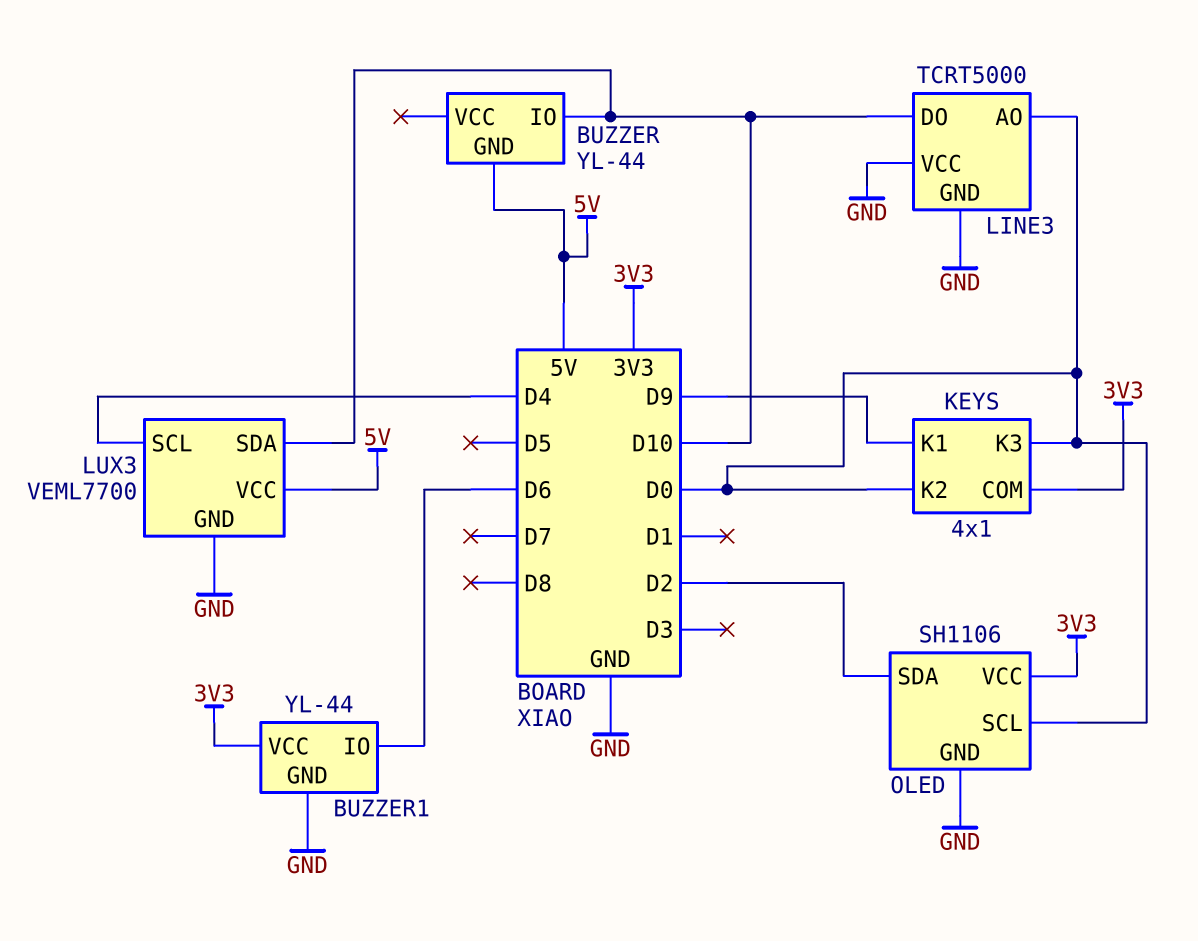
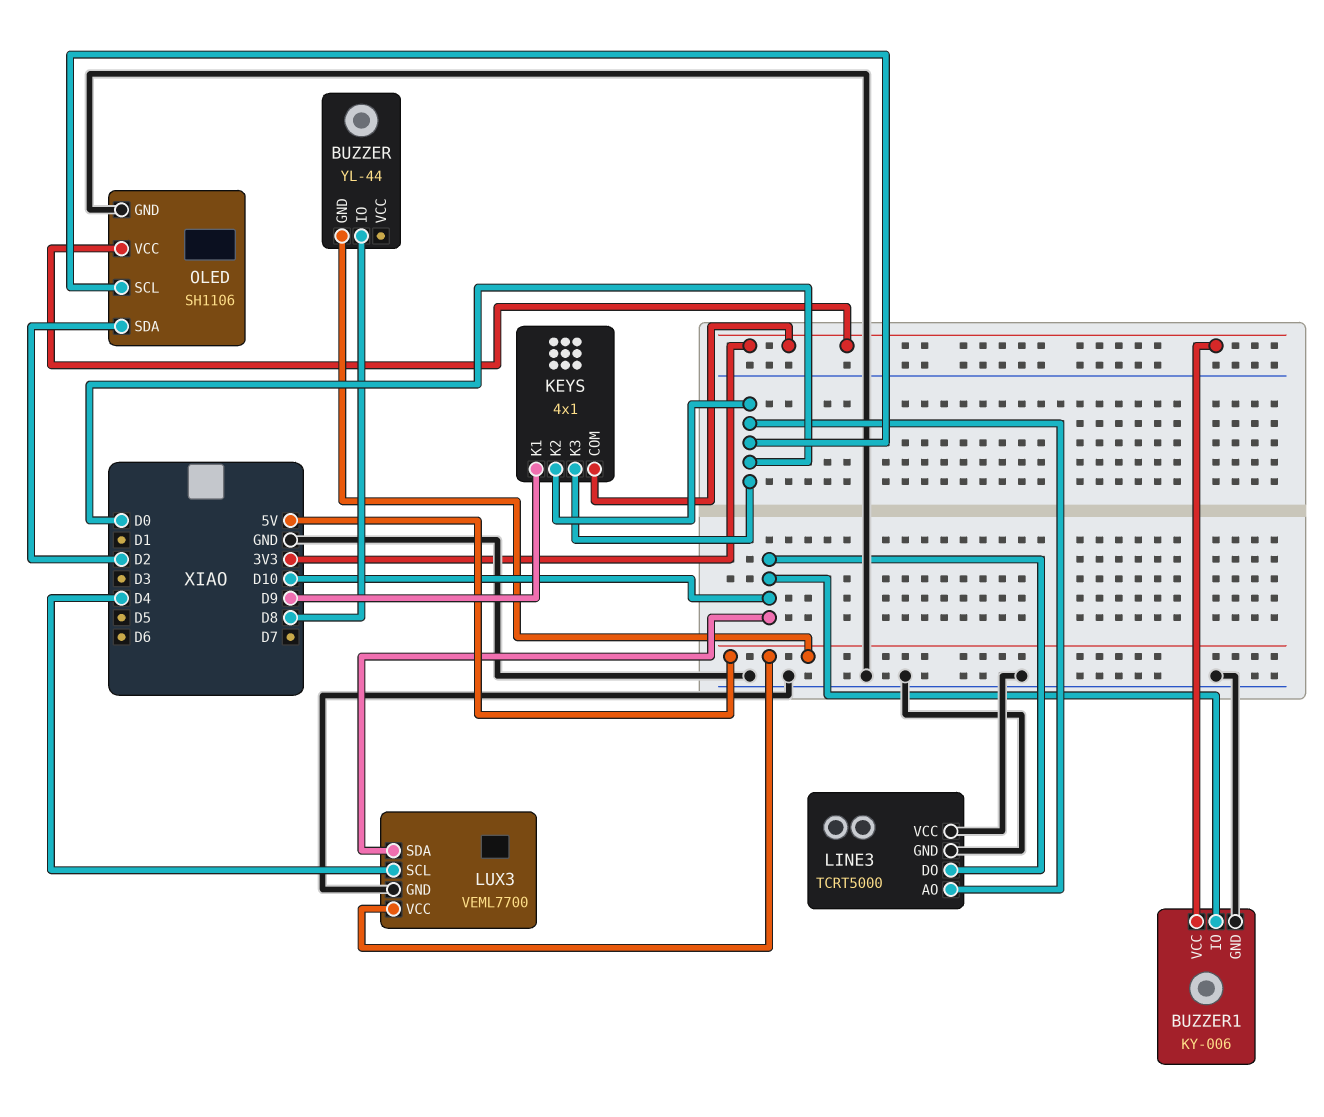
BUZZER pin IO: D10 -> D8
BUZZER1: YL-44 -> KY-006
BUZZER1 pin IO: D6 -> D10

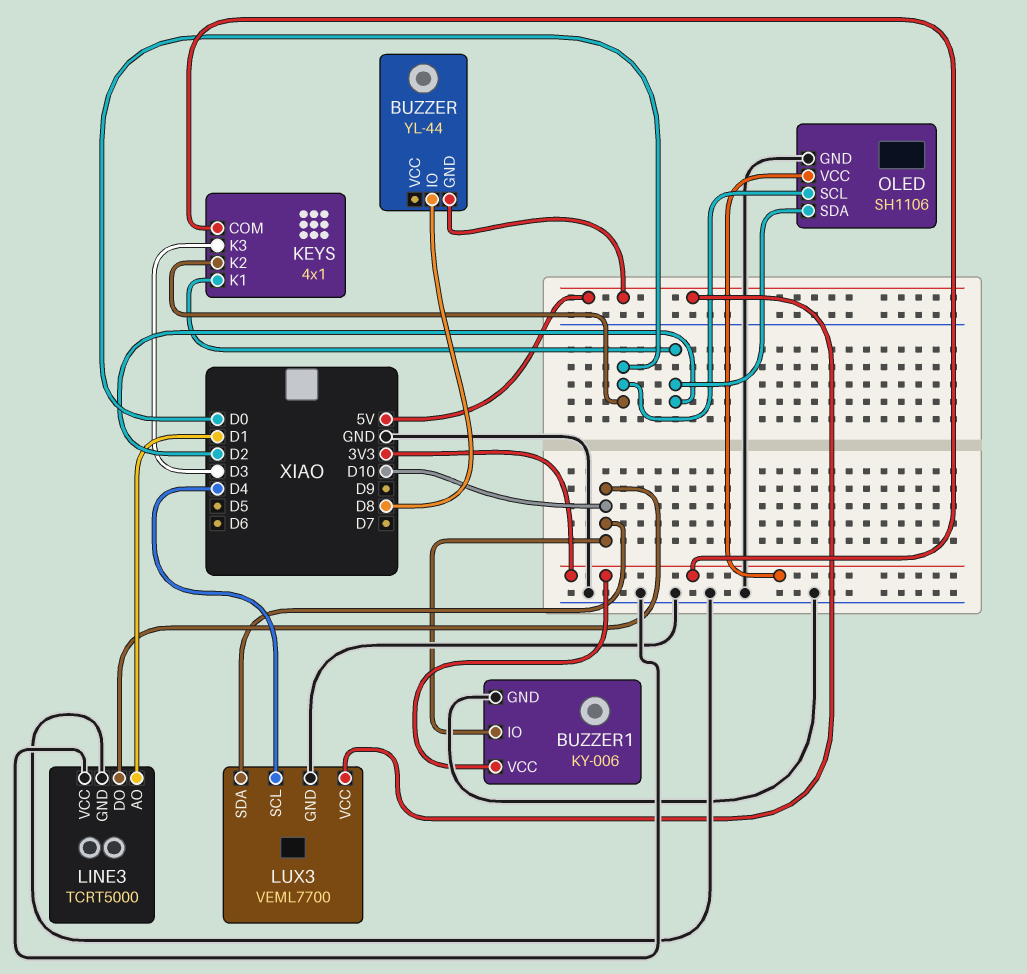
KEYS pin K1: D9 -> D2
KEYS pin K3: D0 -> D3
LINE3 pin AO: D0 -> D1

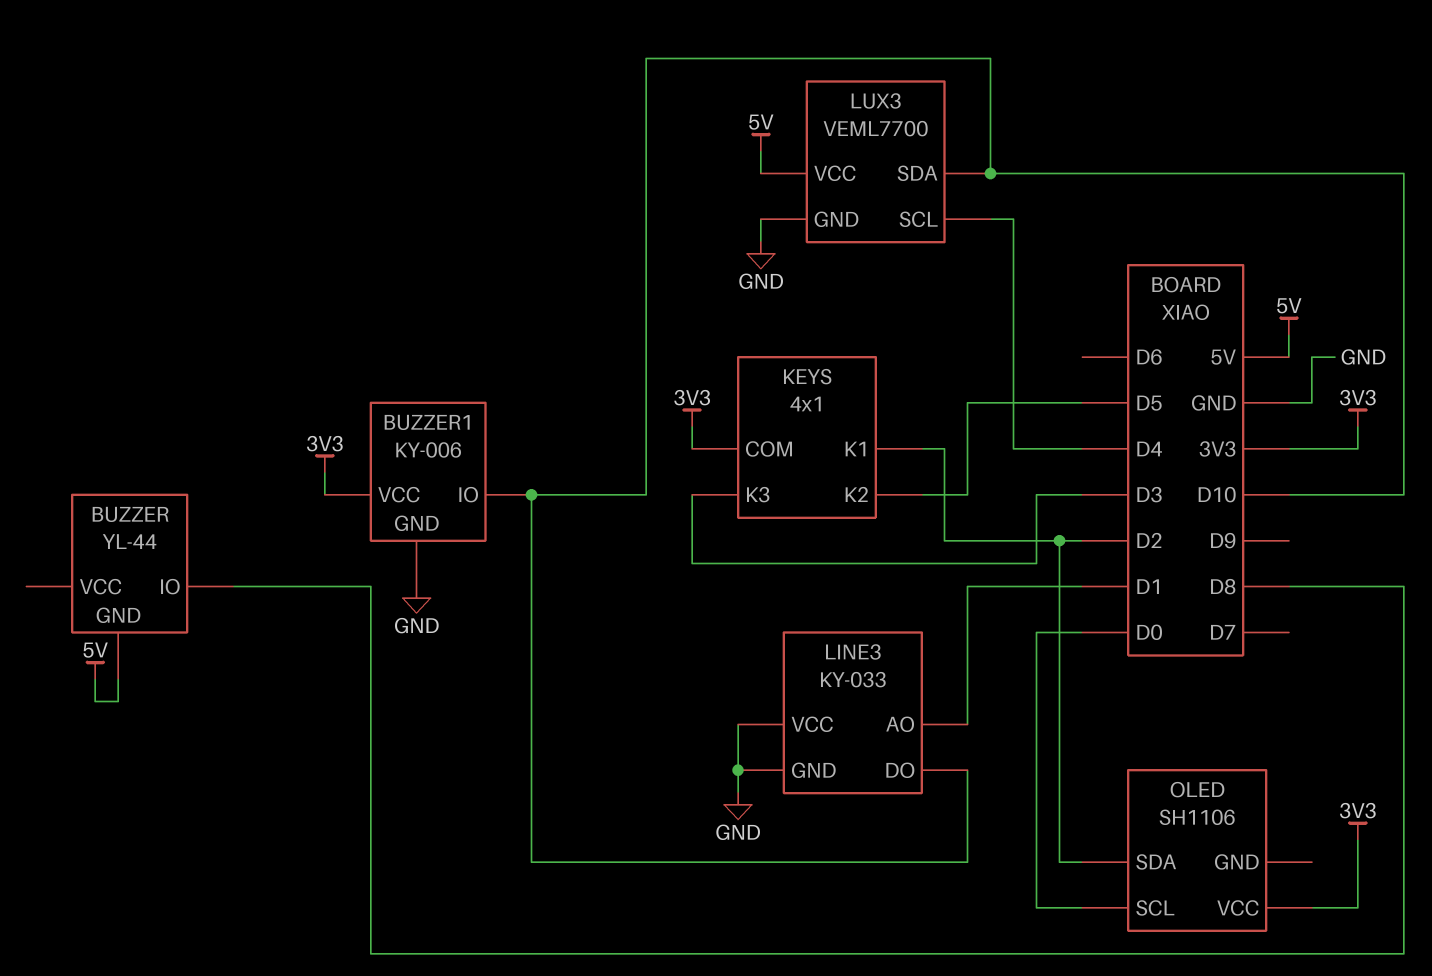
KEYS pin K2: D0 -> D5
LINE3: TCRT5000 -> KY-033
OLED pin GND: GND -> none

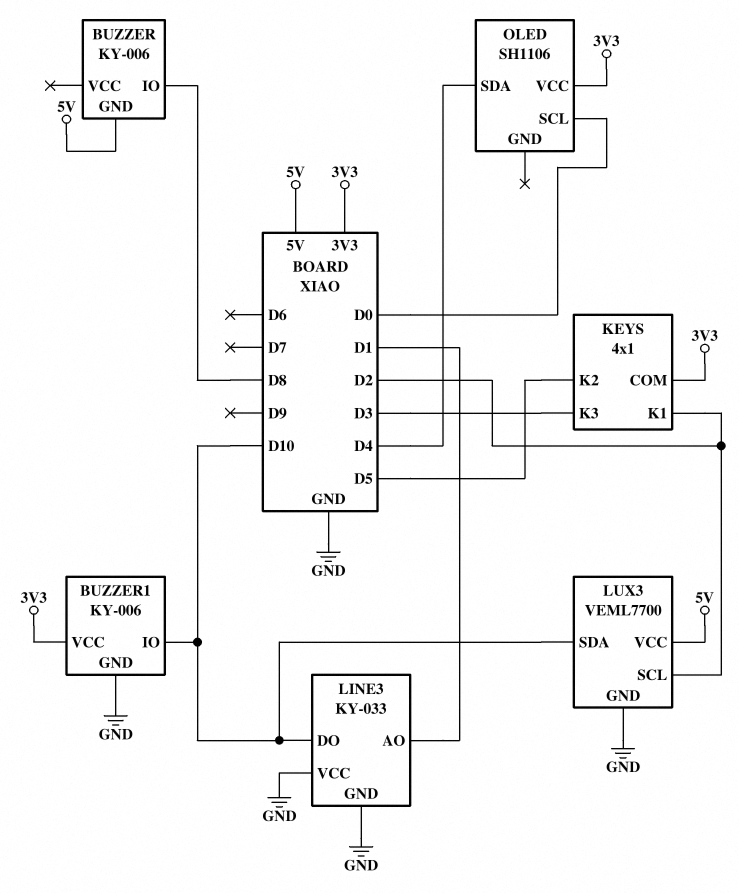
BUZZER: YL-44 -> KY-006
LUX3 pin SCL: D4 -> D2
OLED pin SDA: D2 -> D4

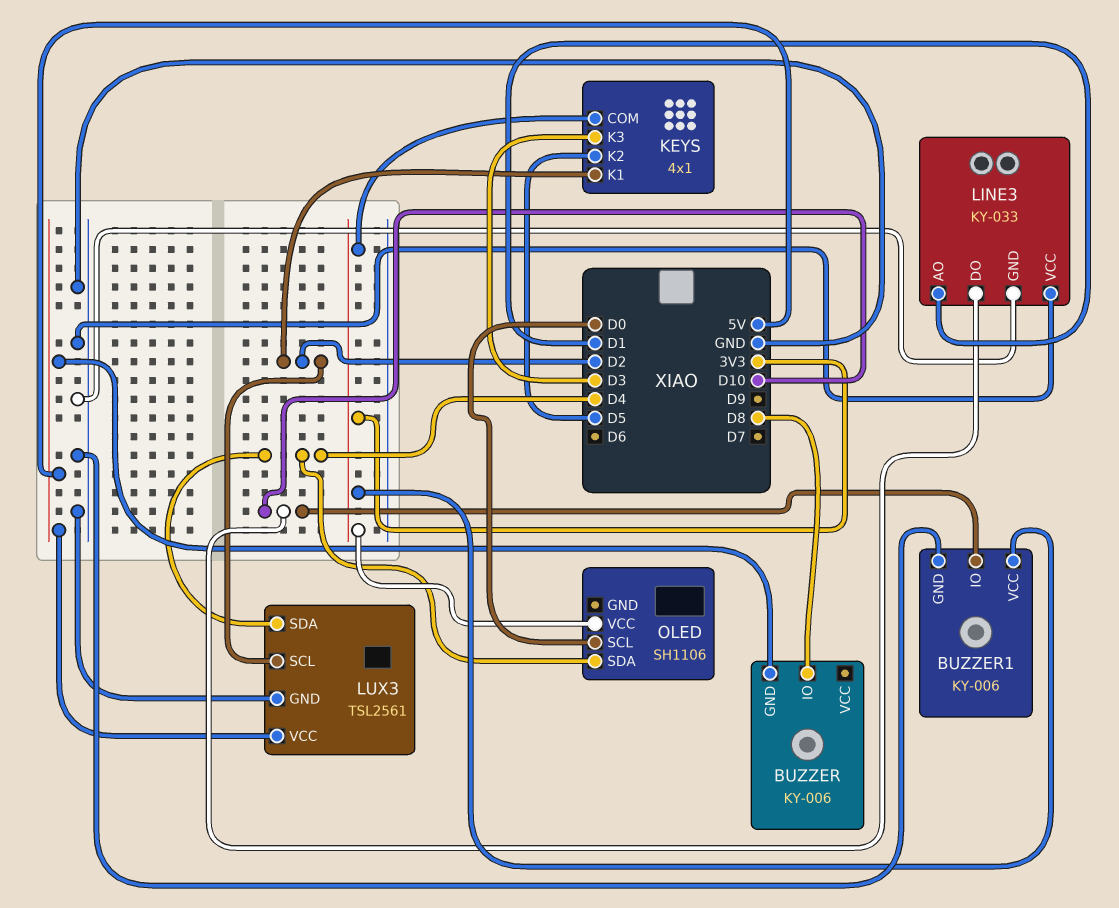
LUX3: VEML7700 -> TSL2561
LUX3 pin SDA: D10 -> D4

